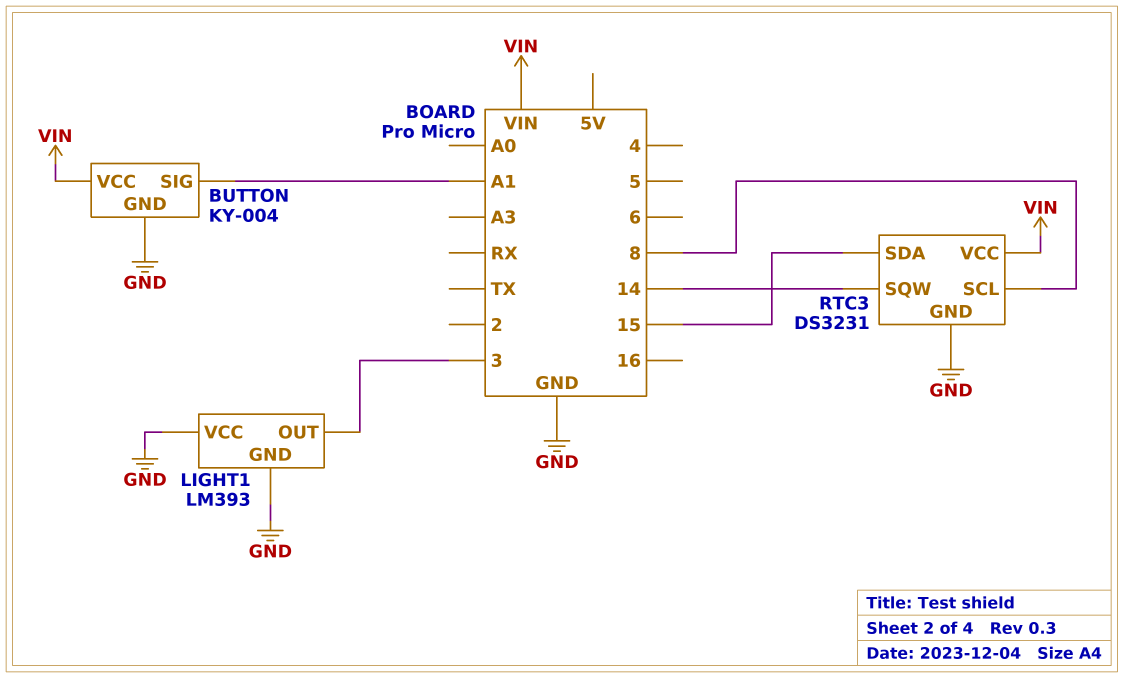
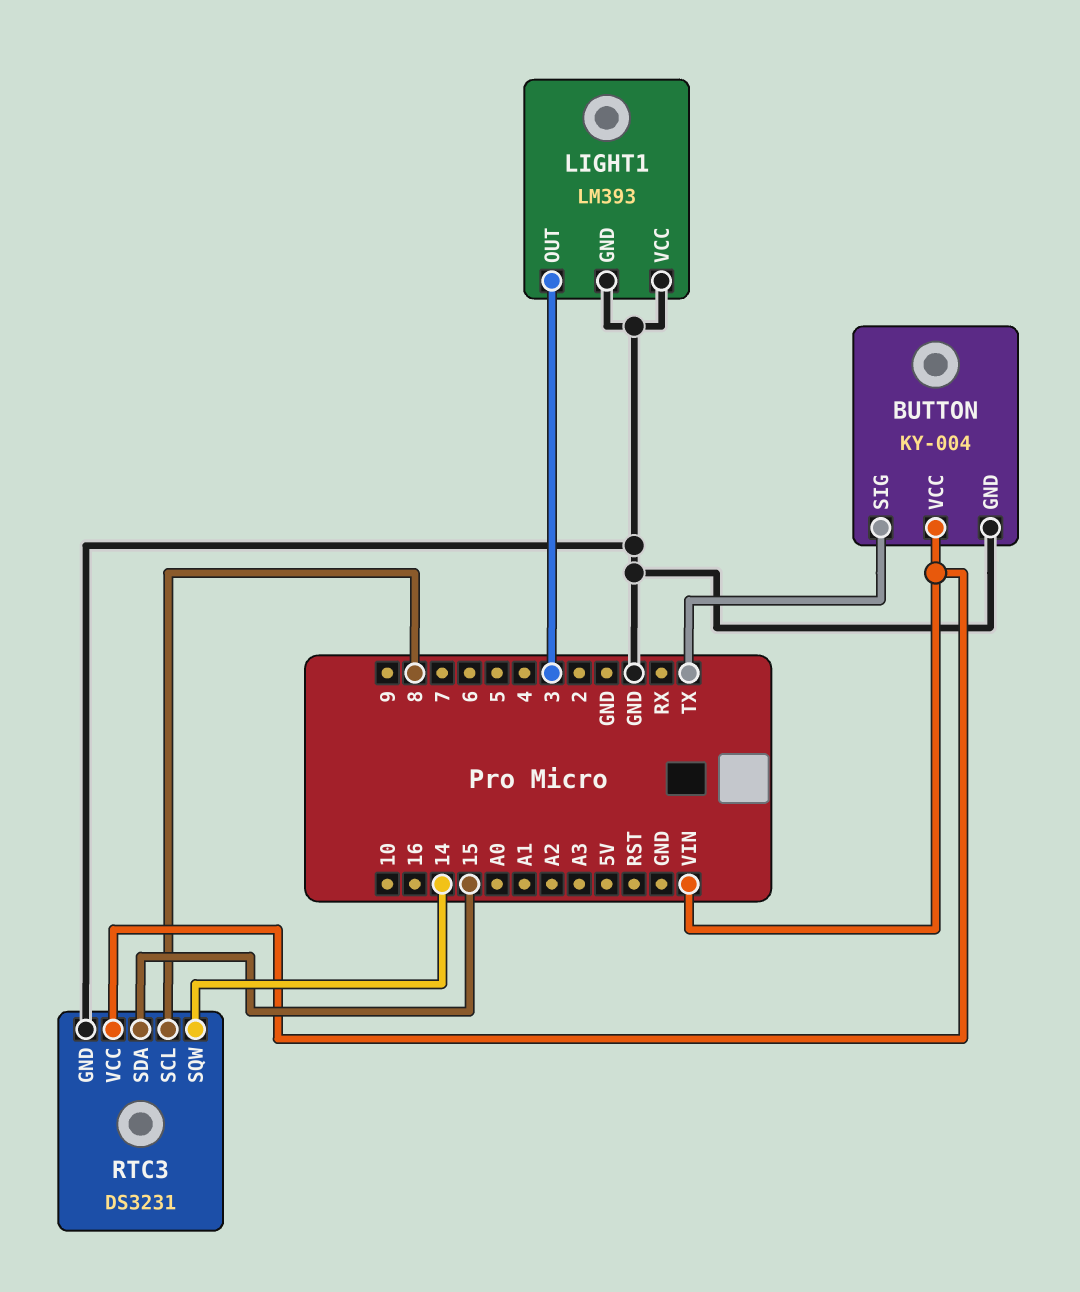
BUTTON pin SIG: A1 -> TX

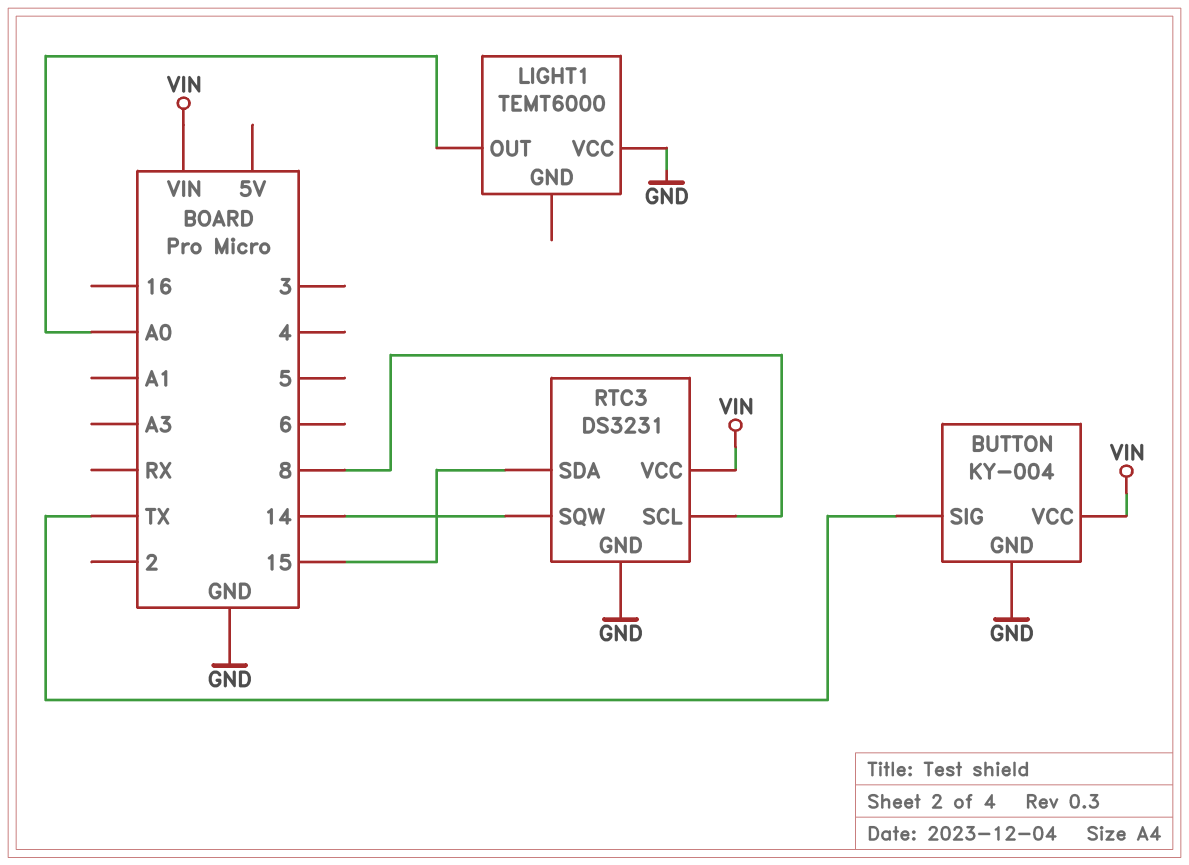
LIGHT1: LM393 -> TEMT6000
LIGHT1 pin GND: GND -> none
LIGHT1 pin OUT: 3 -> A0

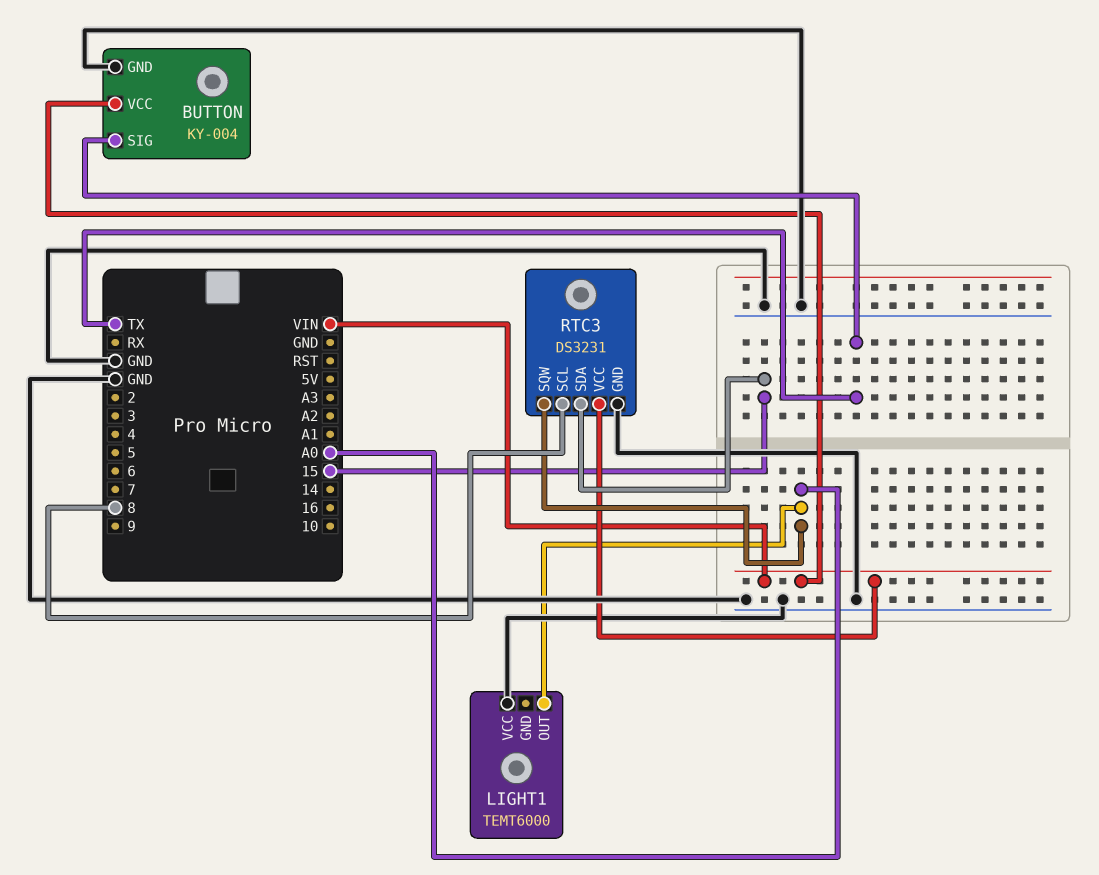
RTC3 pin SQW: 14 -> A0

